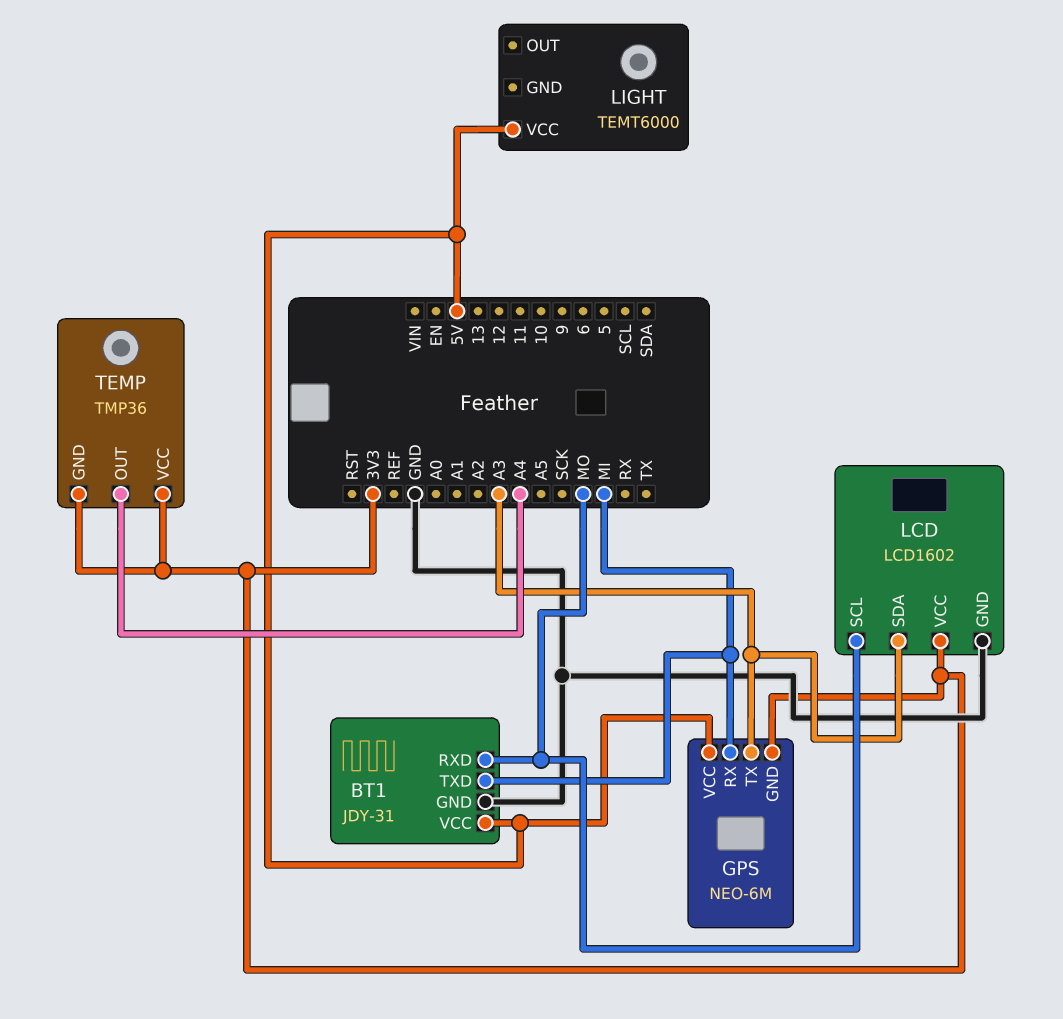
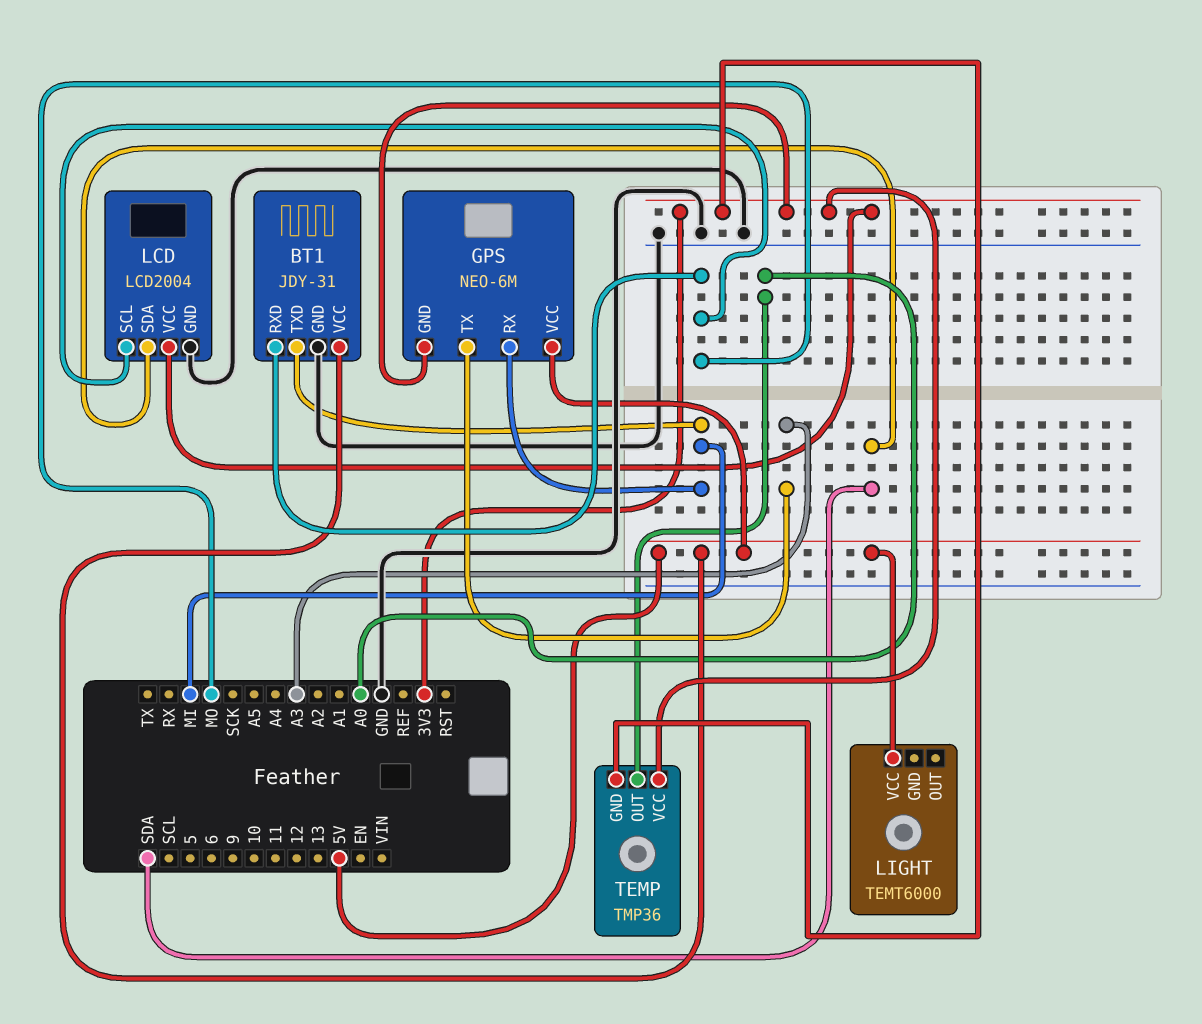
LCD: LCD1602 -> LCD2004
LCD pin SDA: A3 -> SDA
TEMP pin OUT: A4 -> A0

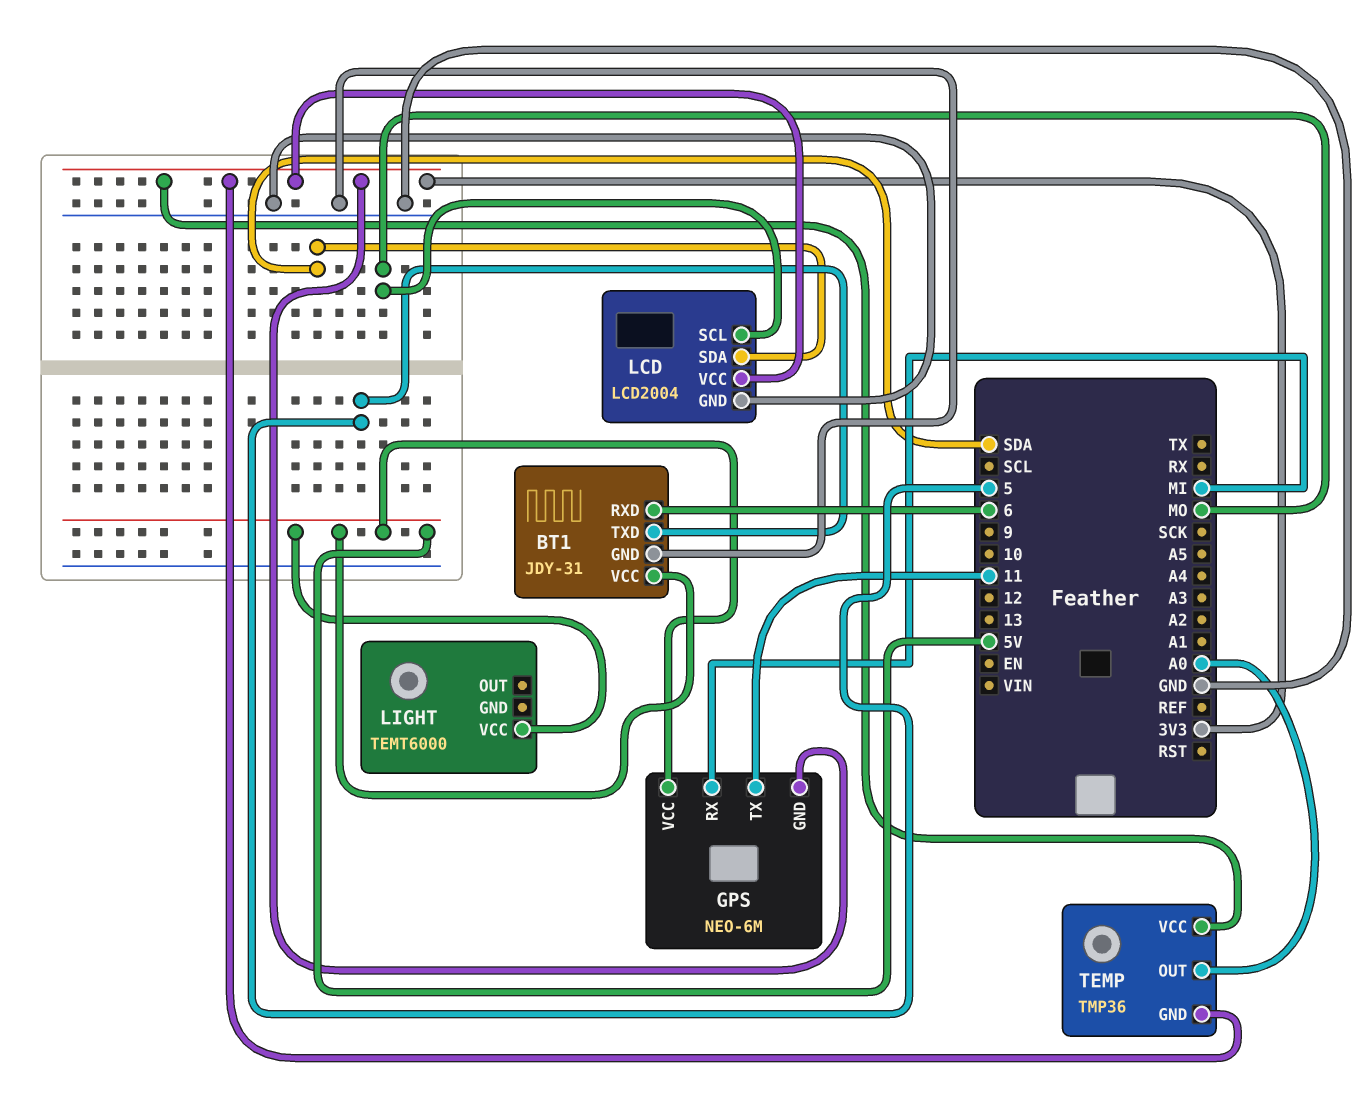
BT1 pin RXD: MO -> 6
BT1 pin TXD: MI -> 5
GPS pin TX: A3 -> 11

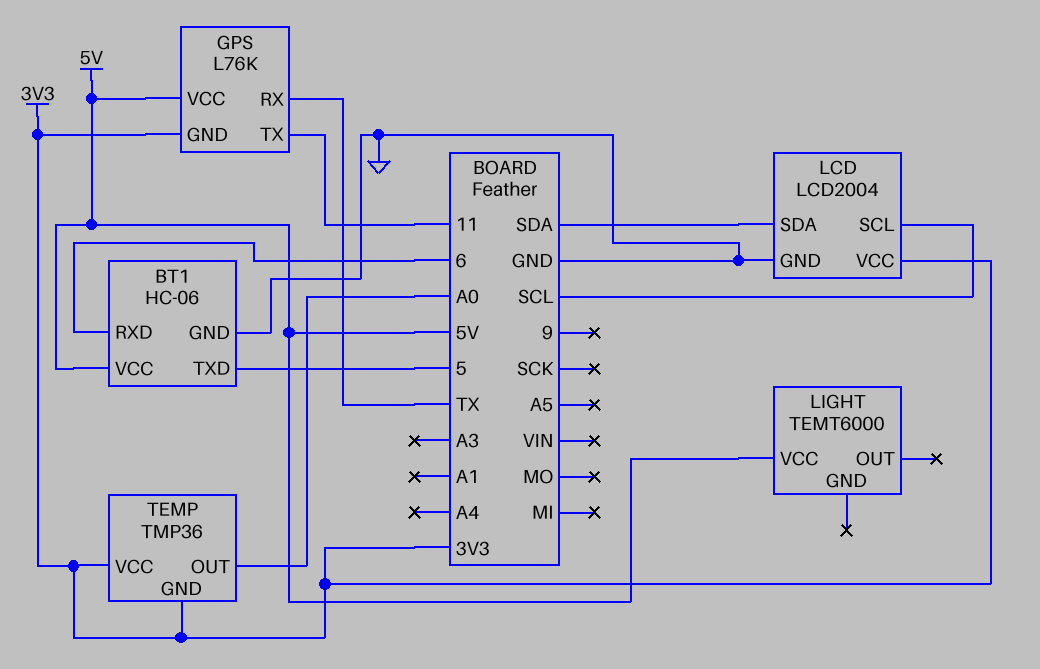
BT1: JDY-31 -> HC-06
GPS: NEO-6M -> L76K
GPS pin RX: MI -> TX
LCD pin SCL: MO -> SCL

